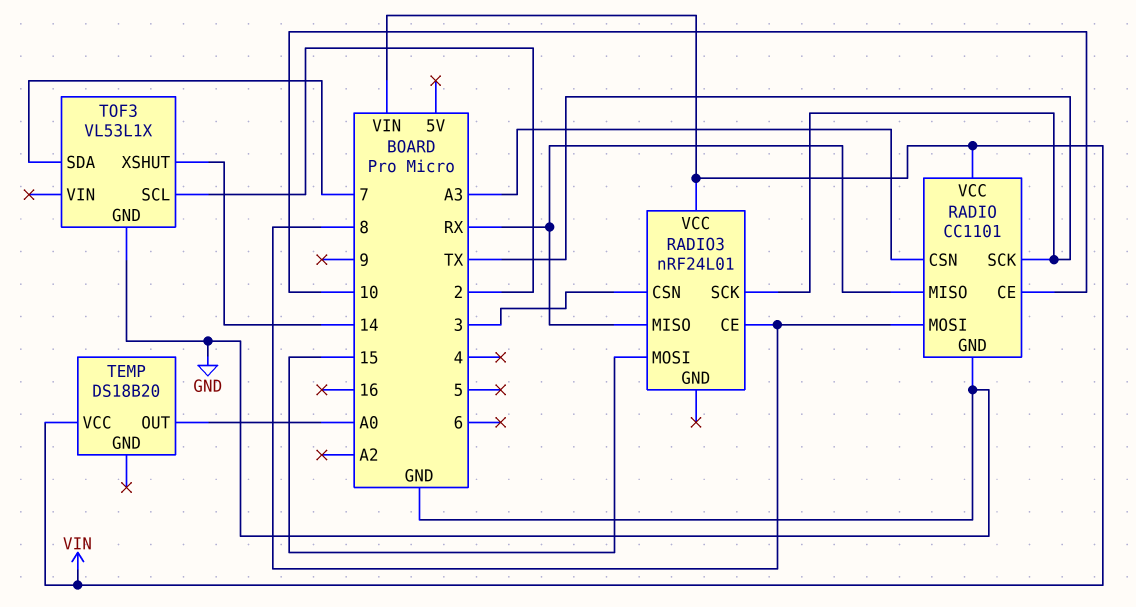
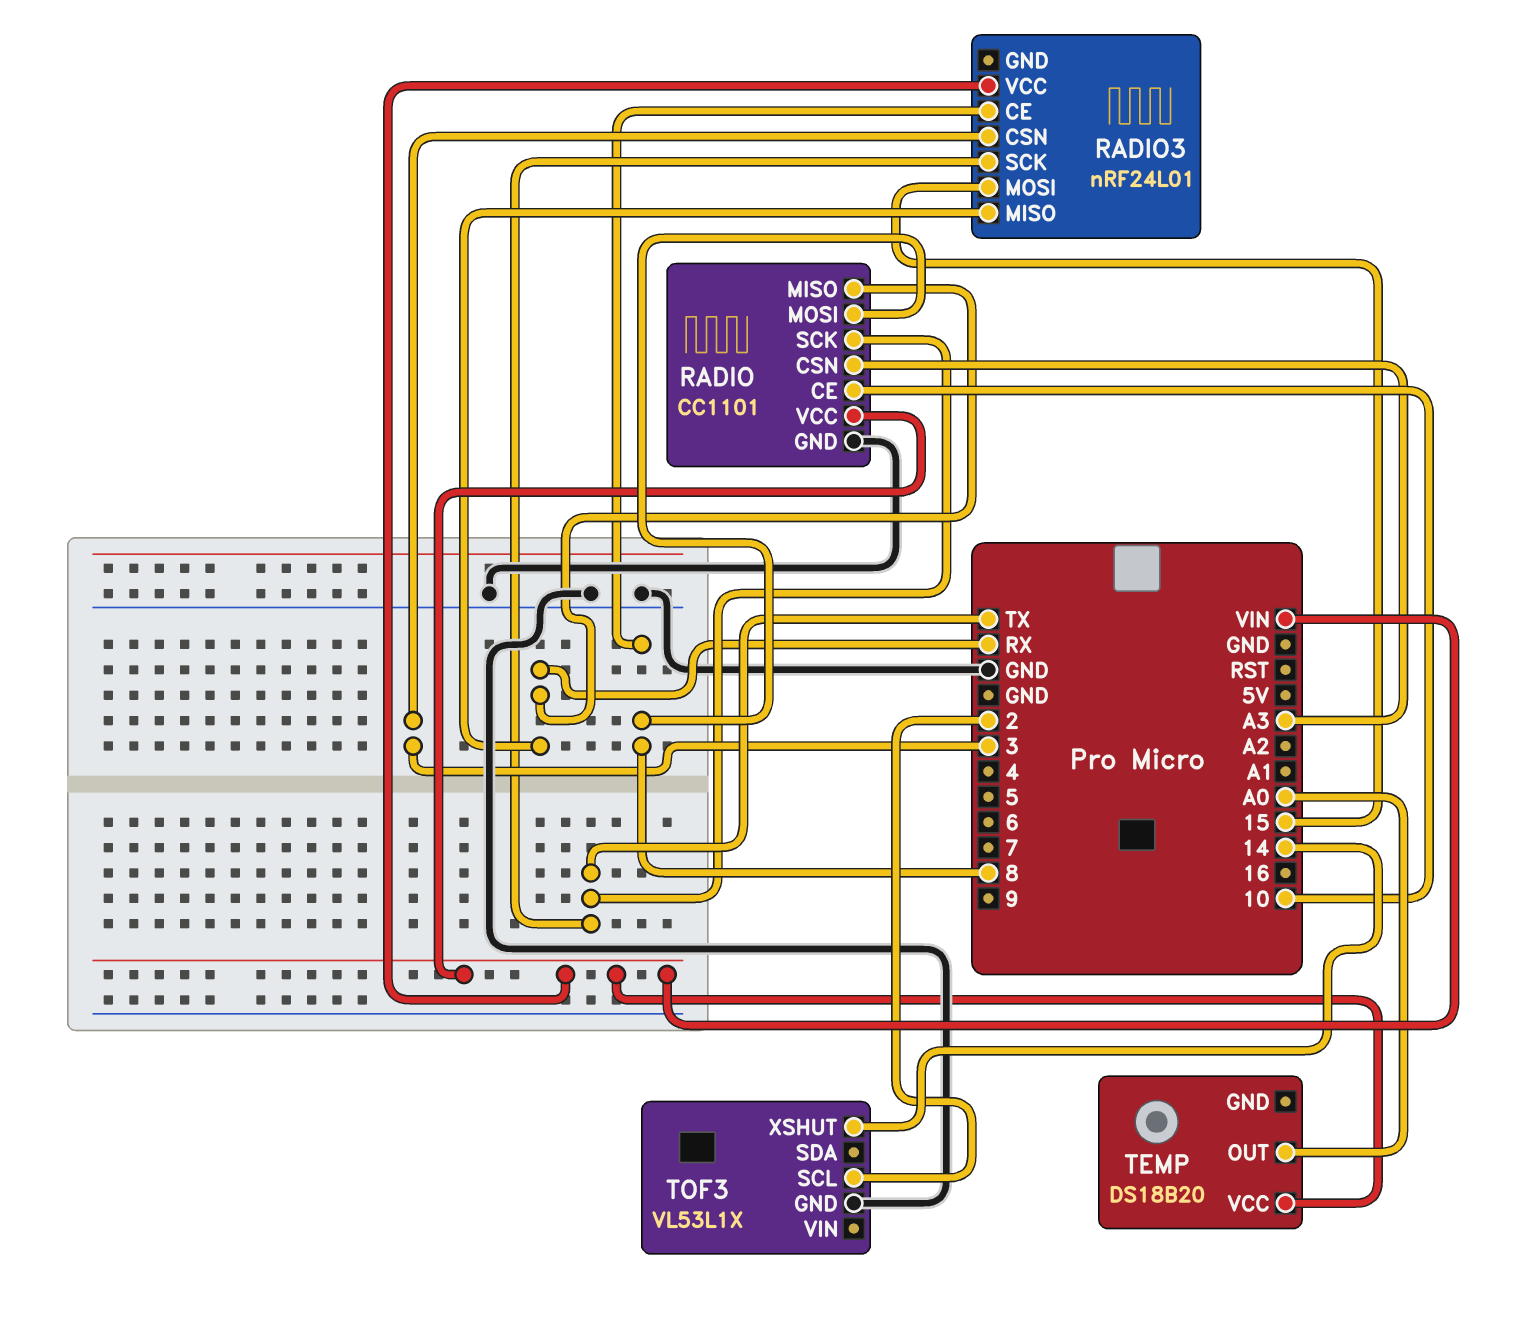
TOF3 pin SDA: 7 -> none

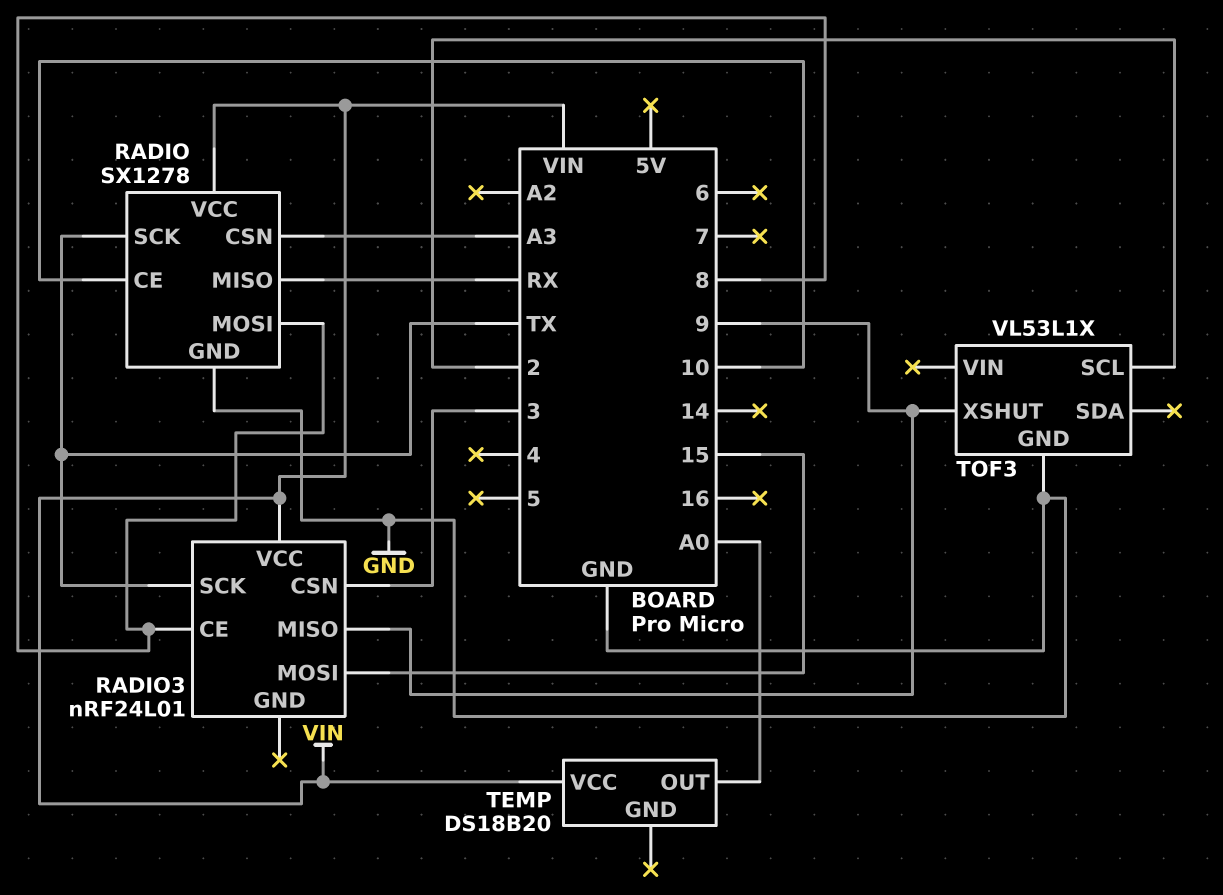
RADIO: CC1101 -> SX1278
RADIO3 pin MISO: RX -> 9
TOF3 pin XSHUT: 14 -> 9

